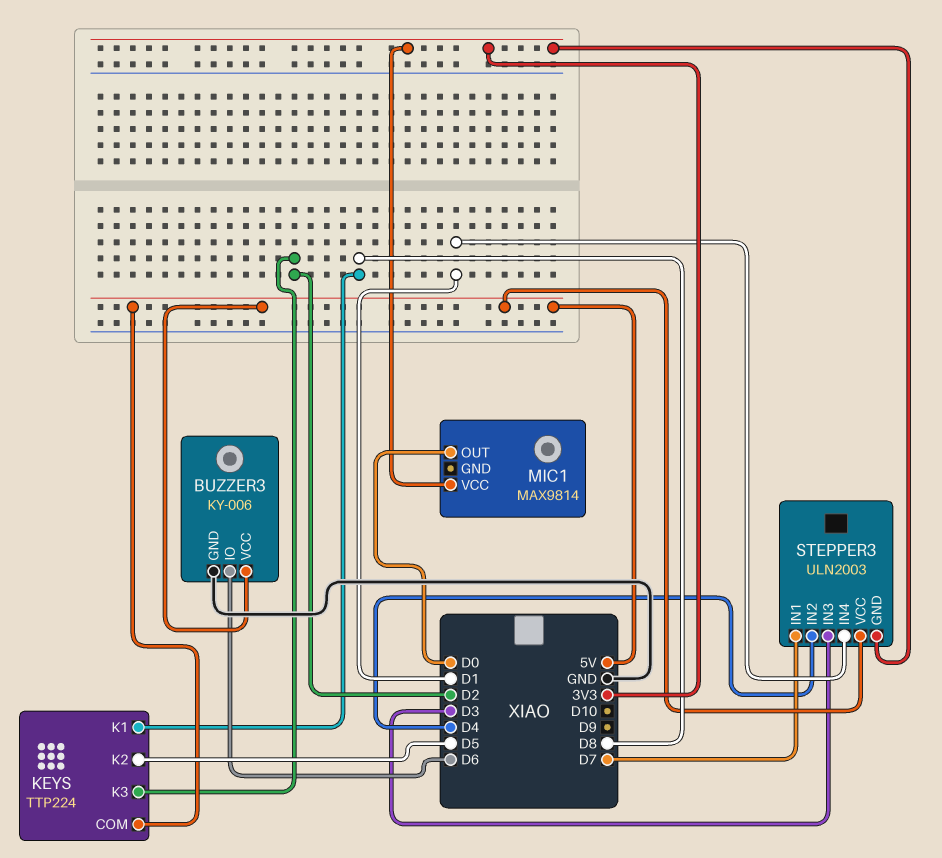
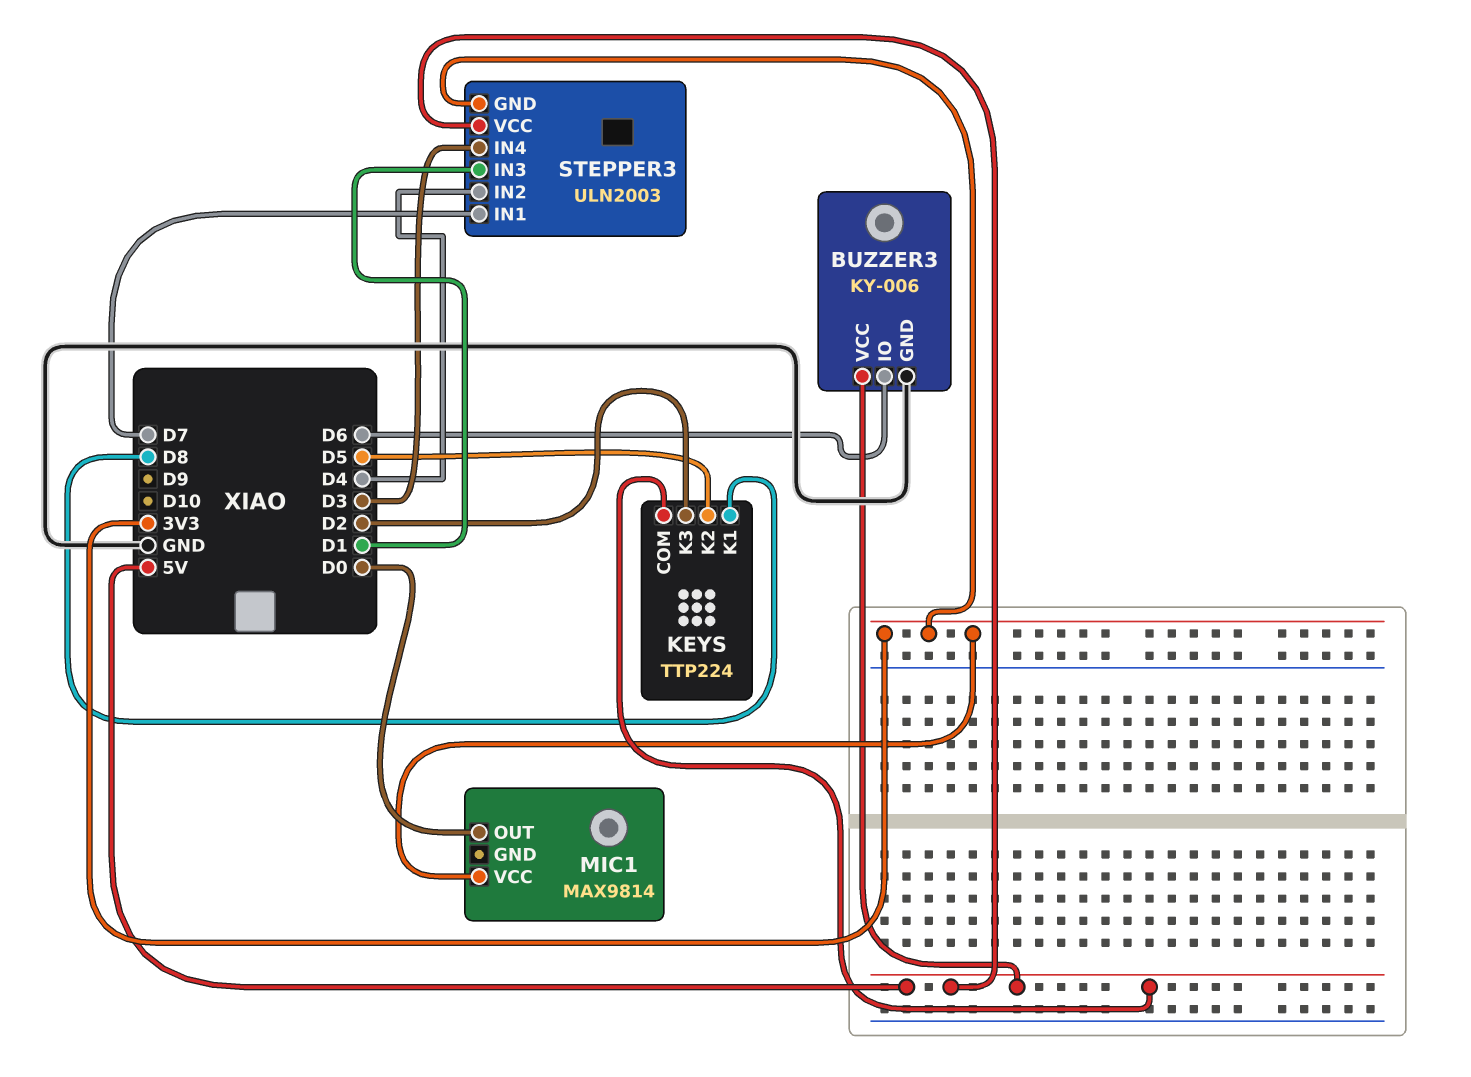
STEPPER3 pin IN3: D3 -> D1
STEPPER3 pin IN4: D1 -> D3

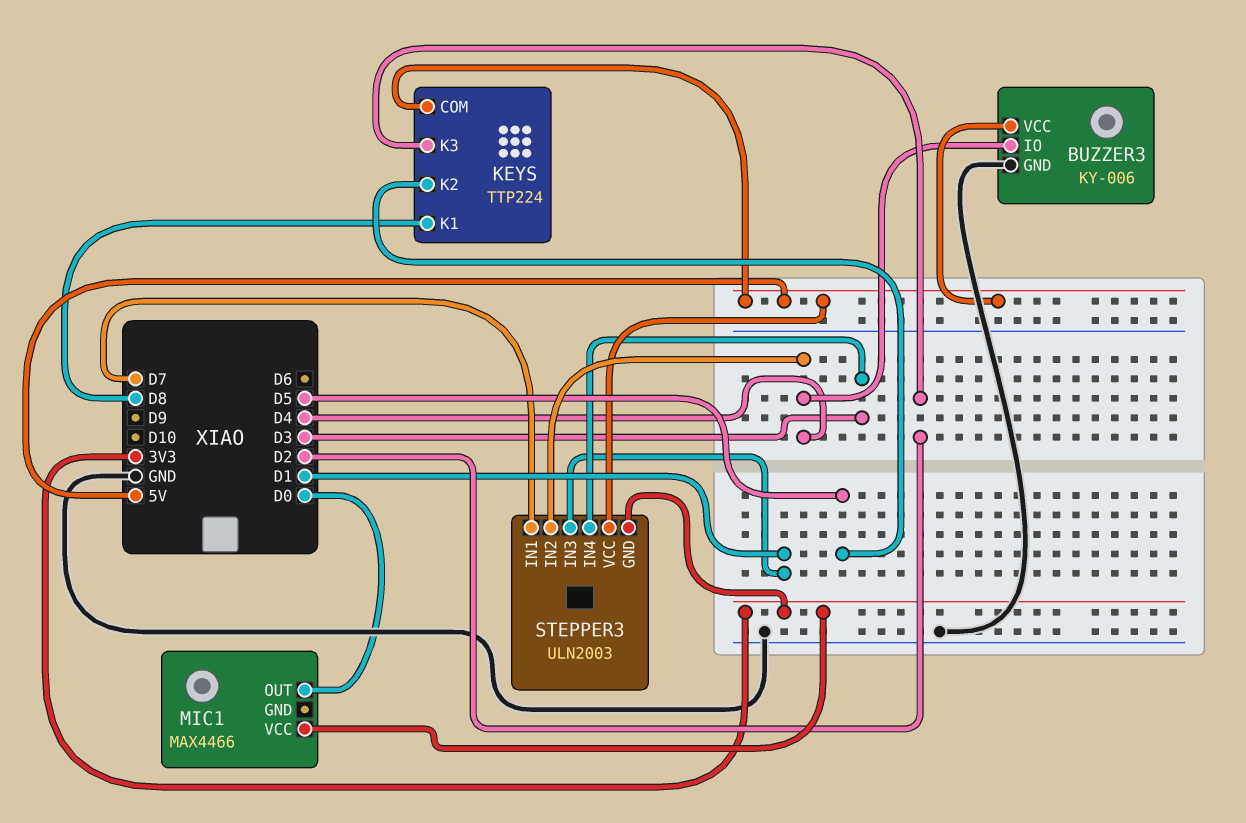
BUZZER3 pin IO: D6 -> D4
MIC1: MAX9814 -> MAX4466

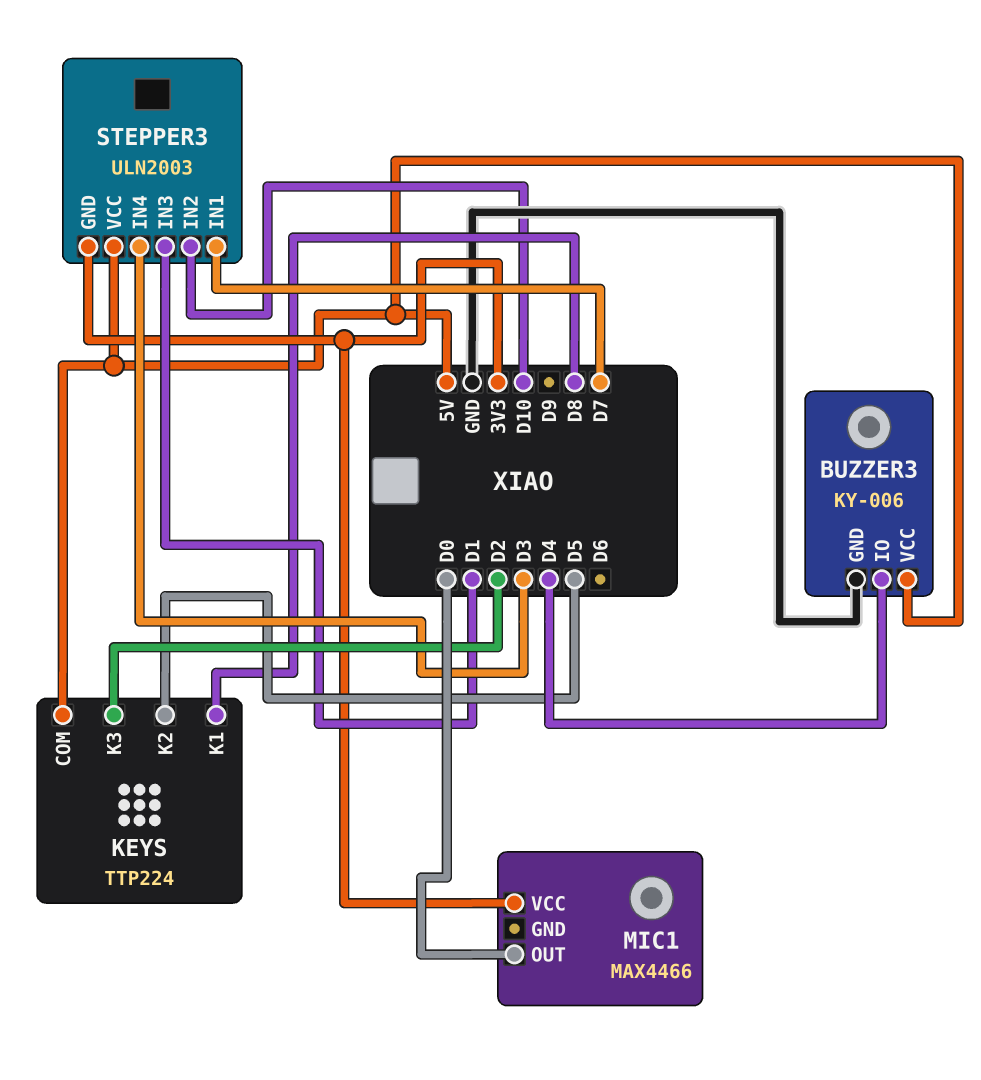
STEPPER3 pin IN2: D4 -> D10

